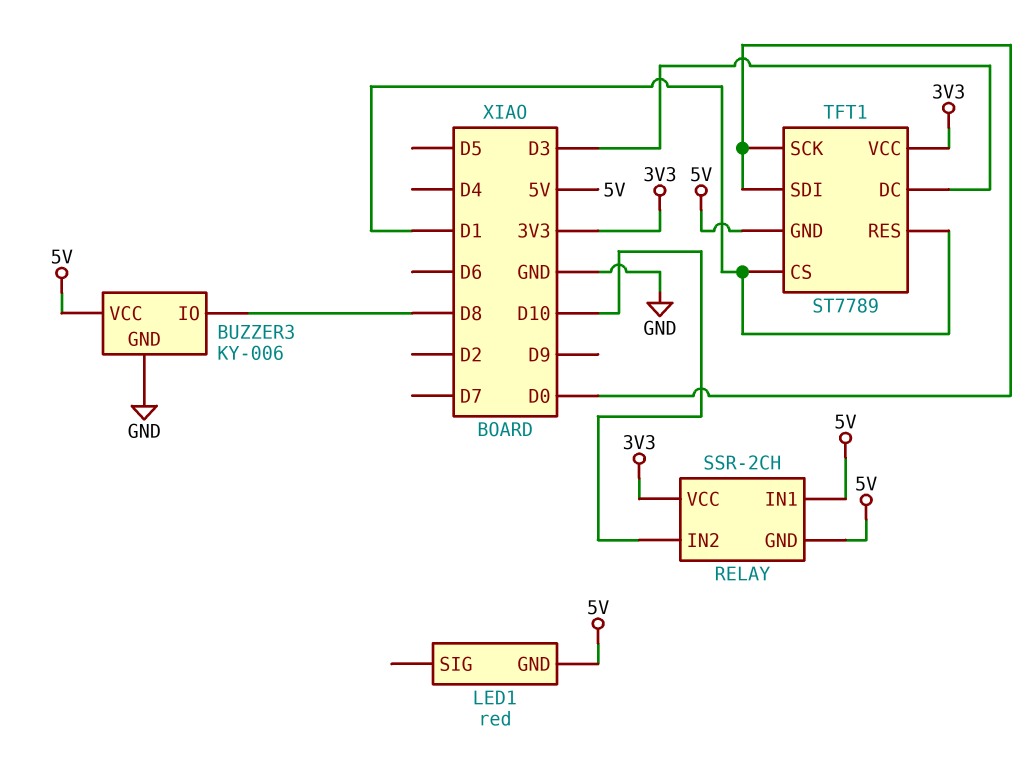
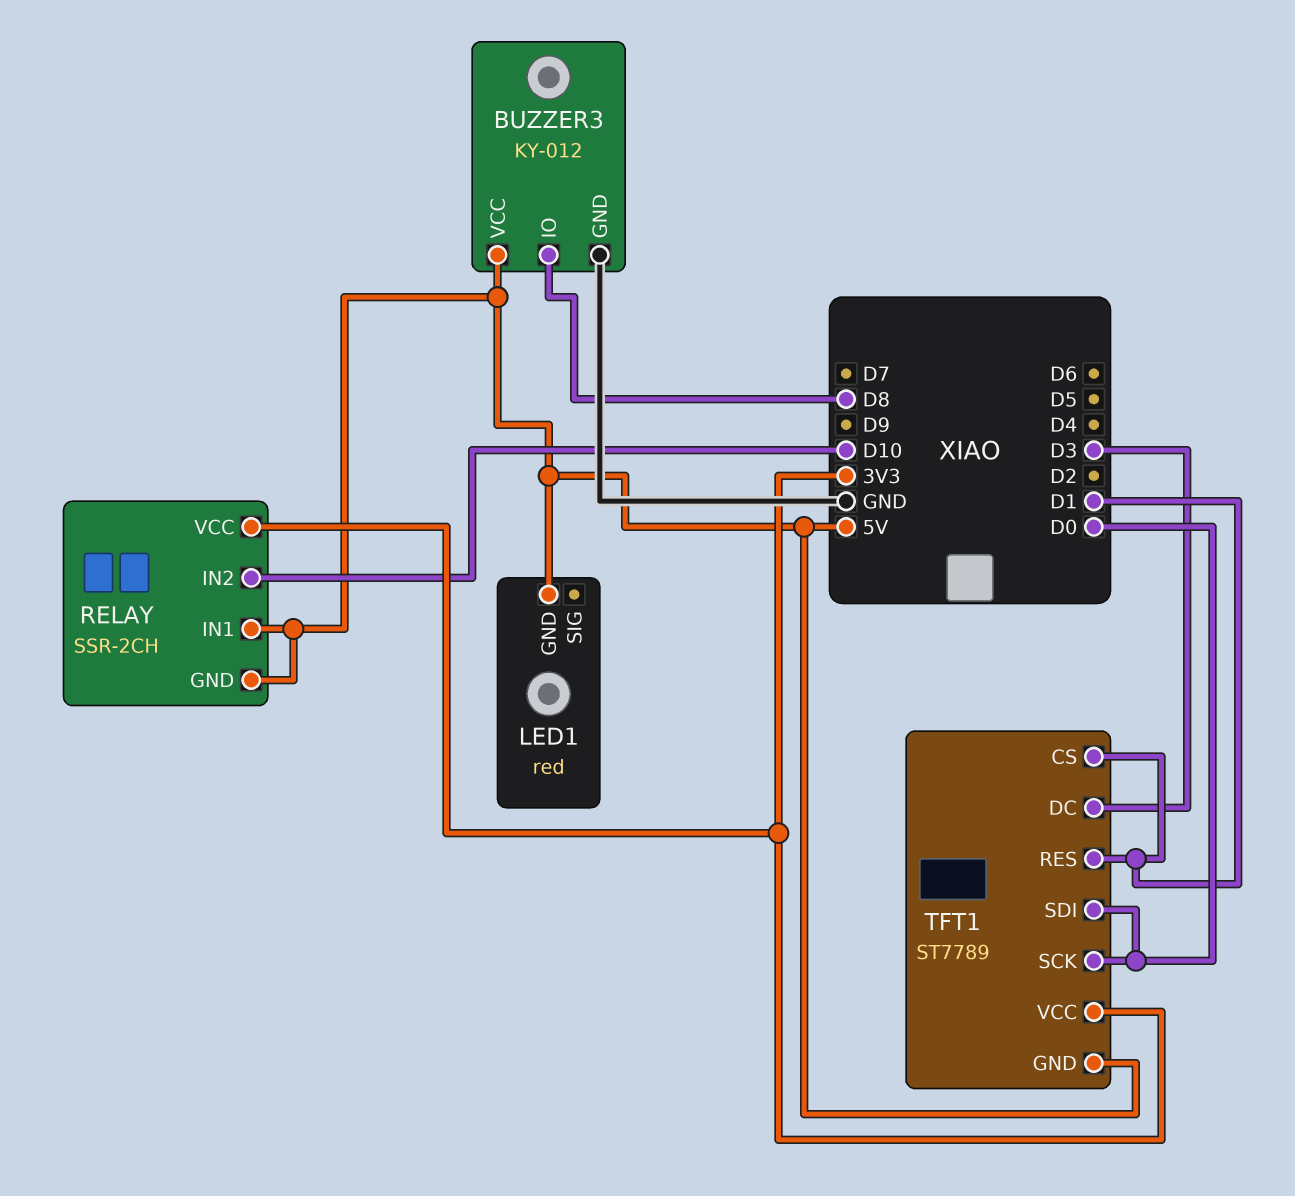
BUZZER3: KY-006 -> KY-012

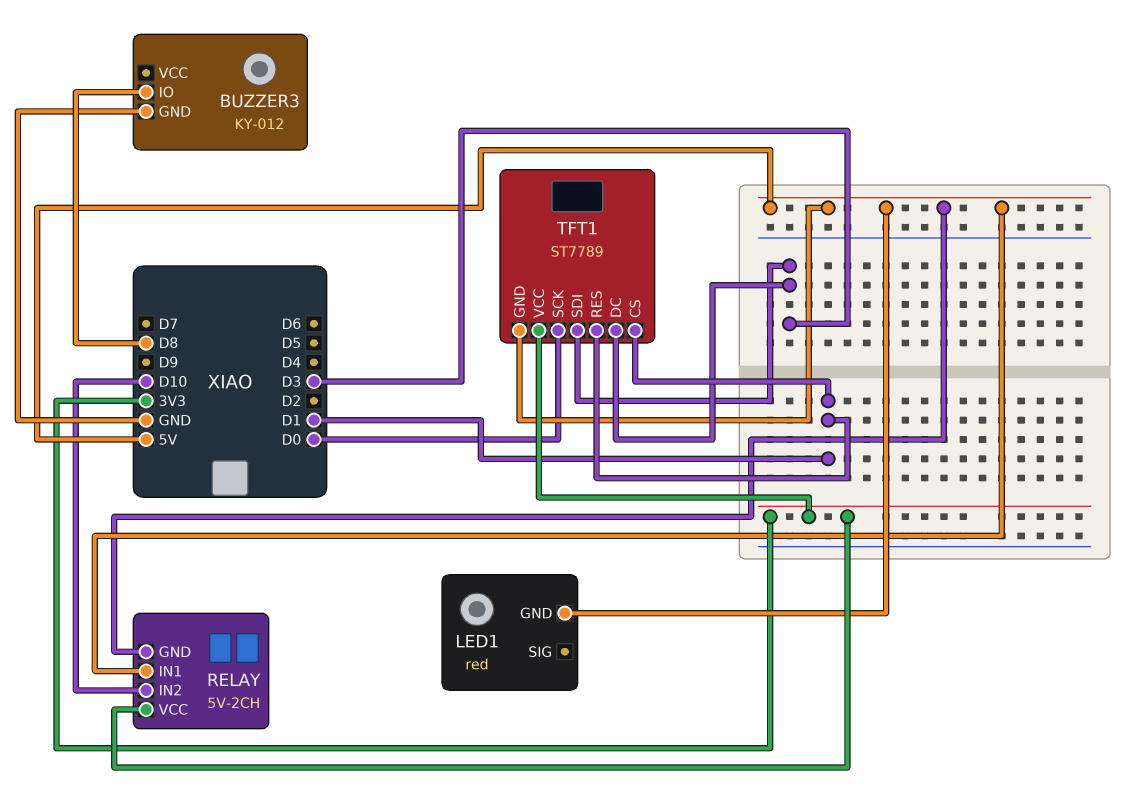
BUZZER3 pin VCC: 5V -> none
RELAY: SSR-2CH -> 5V-2CH
TFT1 pin SDI: D0 -> D3

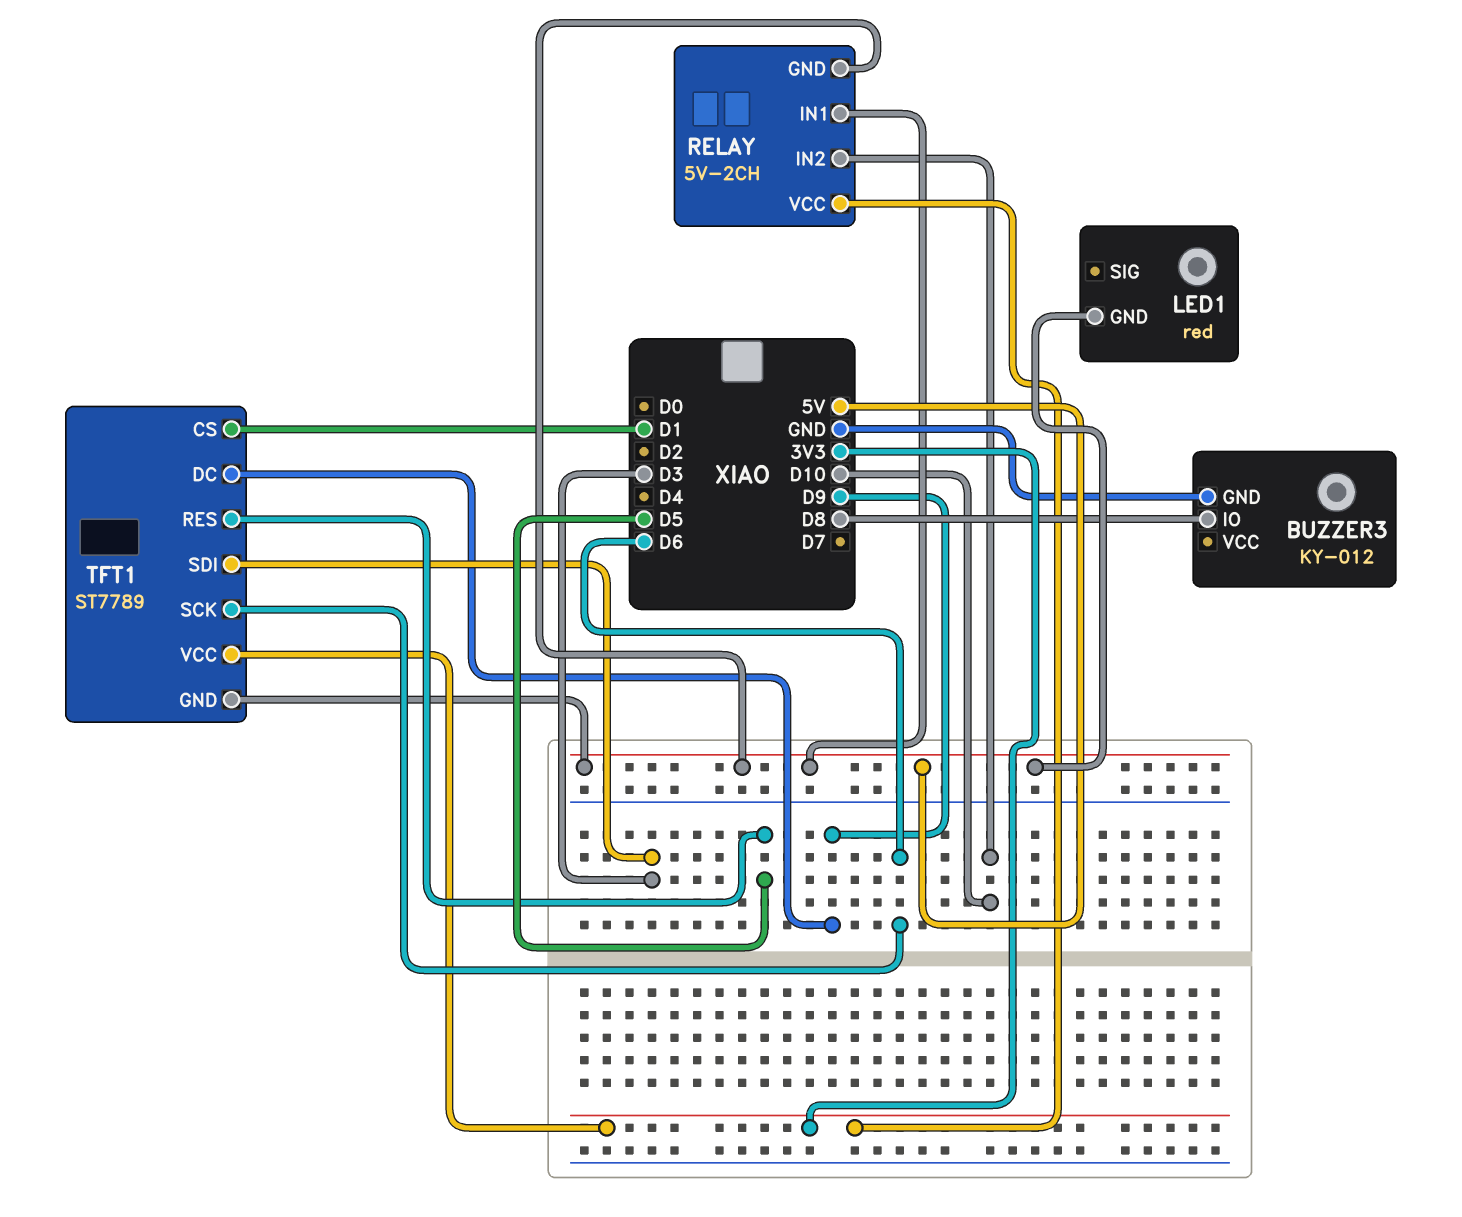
TFT1 pin DC: D3 -> D9
TFT1 pin RES: D1 -> D5
TFT1 pin SCK: D0 -> D6

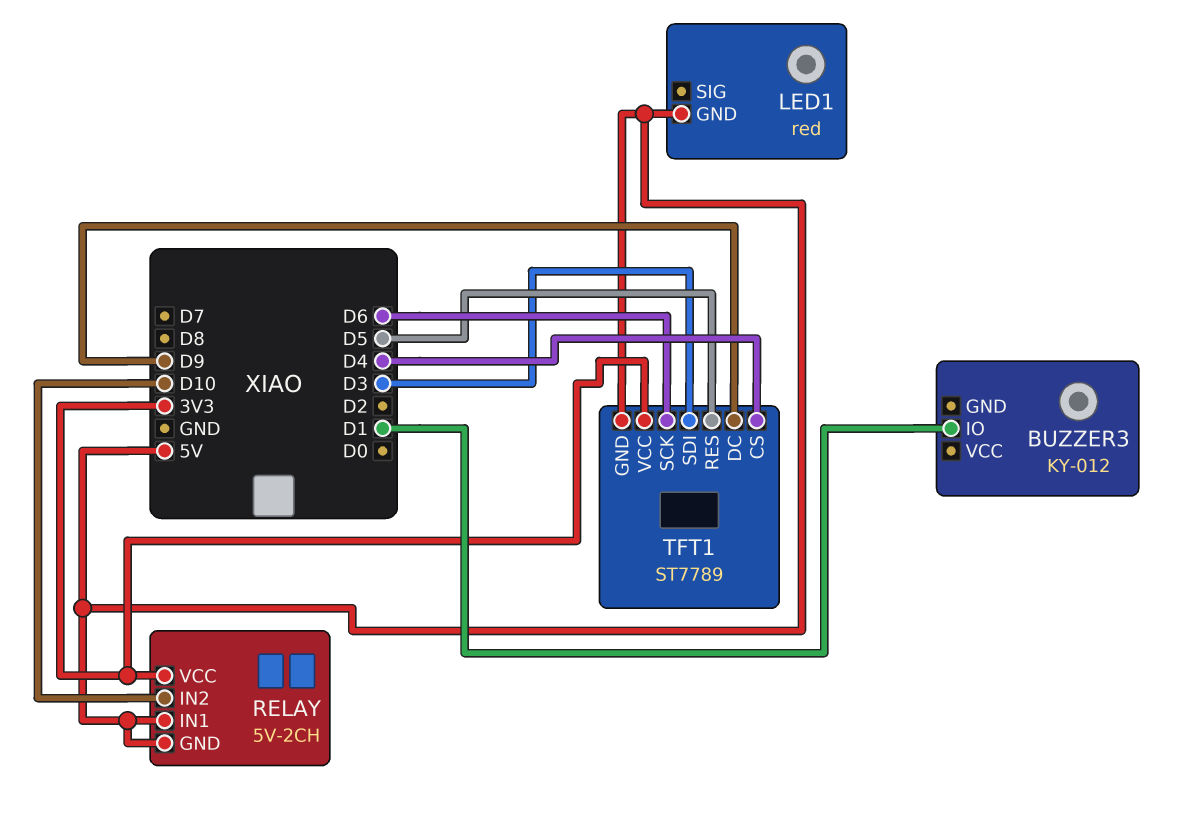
BUZZER3 pin GND: GND -> none
BUZZER3 pin IO: D8 -> D1
TFT1 pin CS: D1 -> D4

